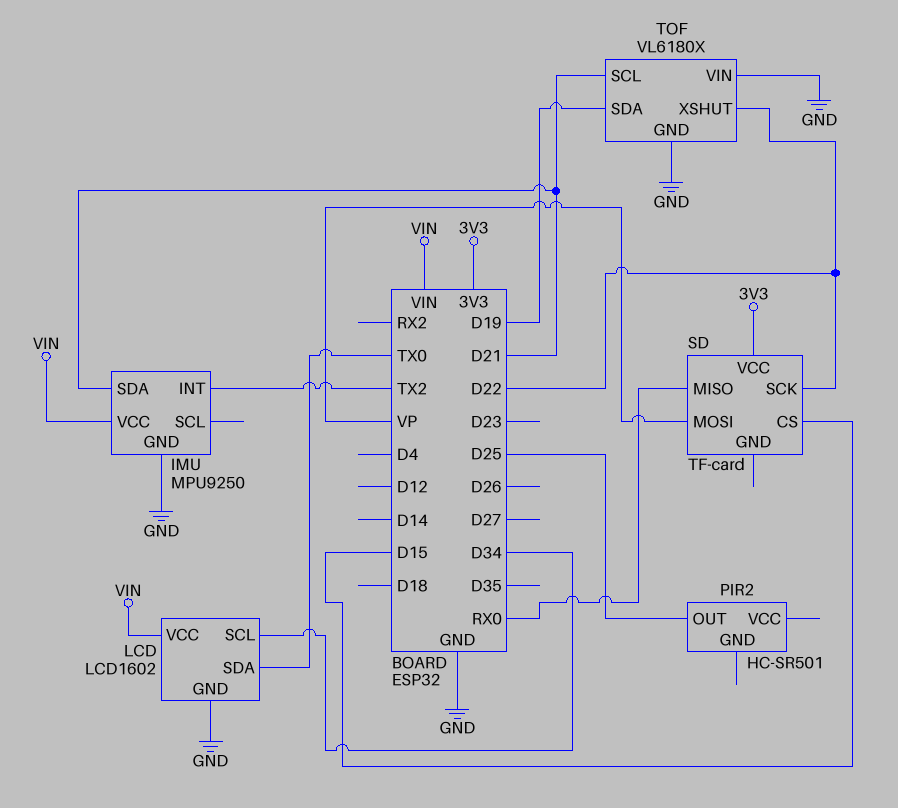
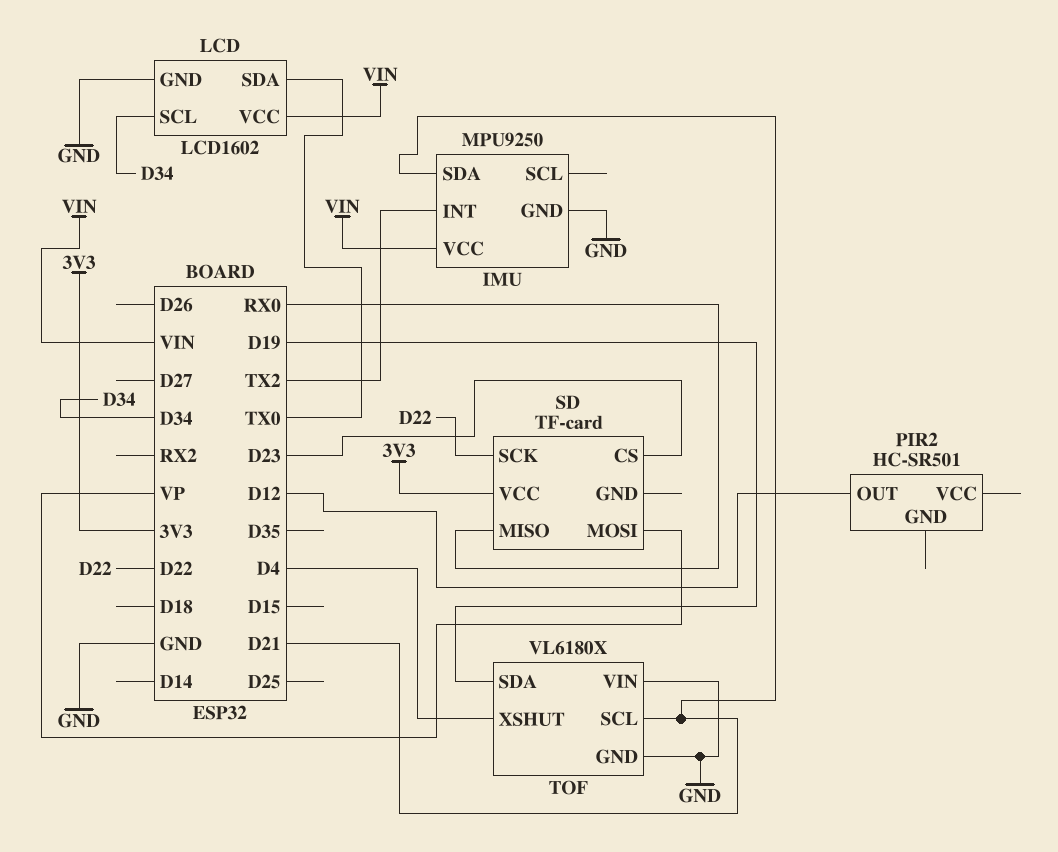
PIR2 pin OUT: D25 -> D12
SD pin CS: D15 -> D23
TOF pin XSHUT: D22 -> D4

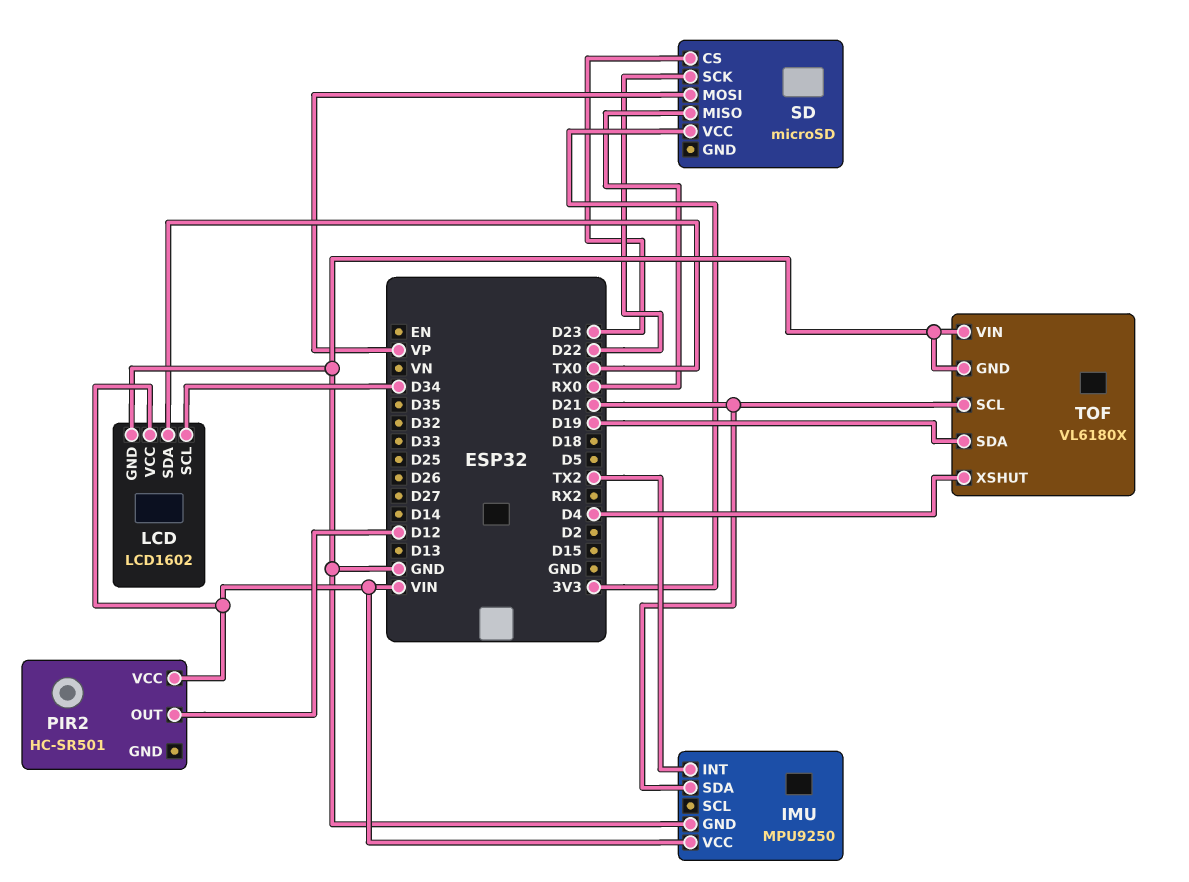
PIR2 pin VCC: none -> VIN
SD: TF-card -> microSD

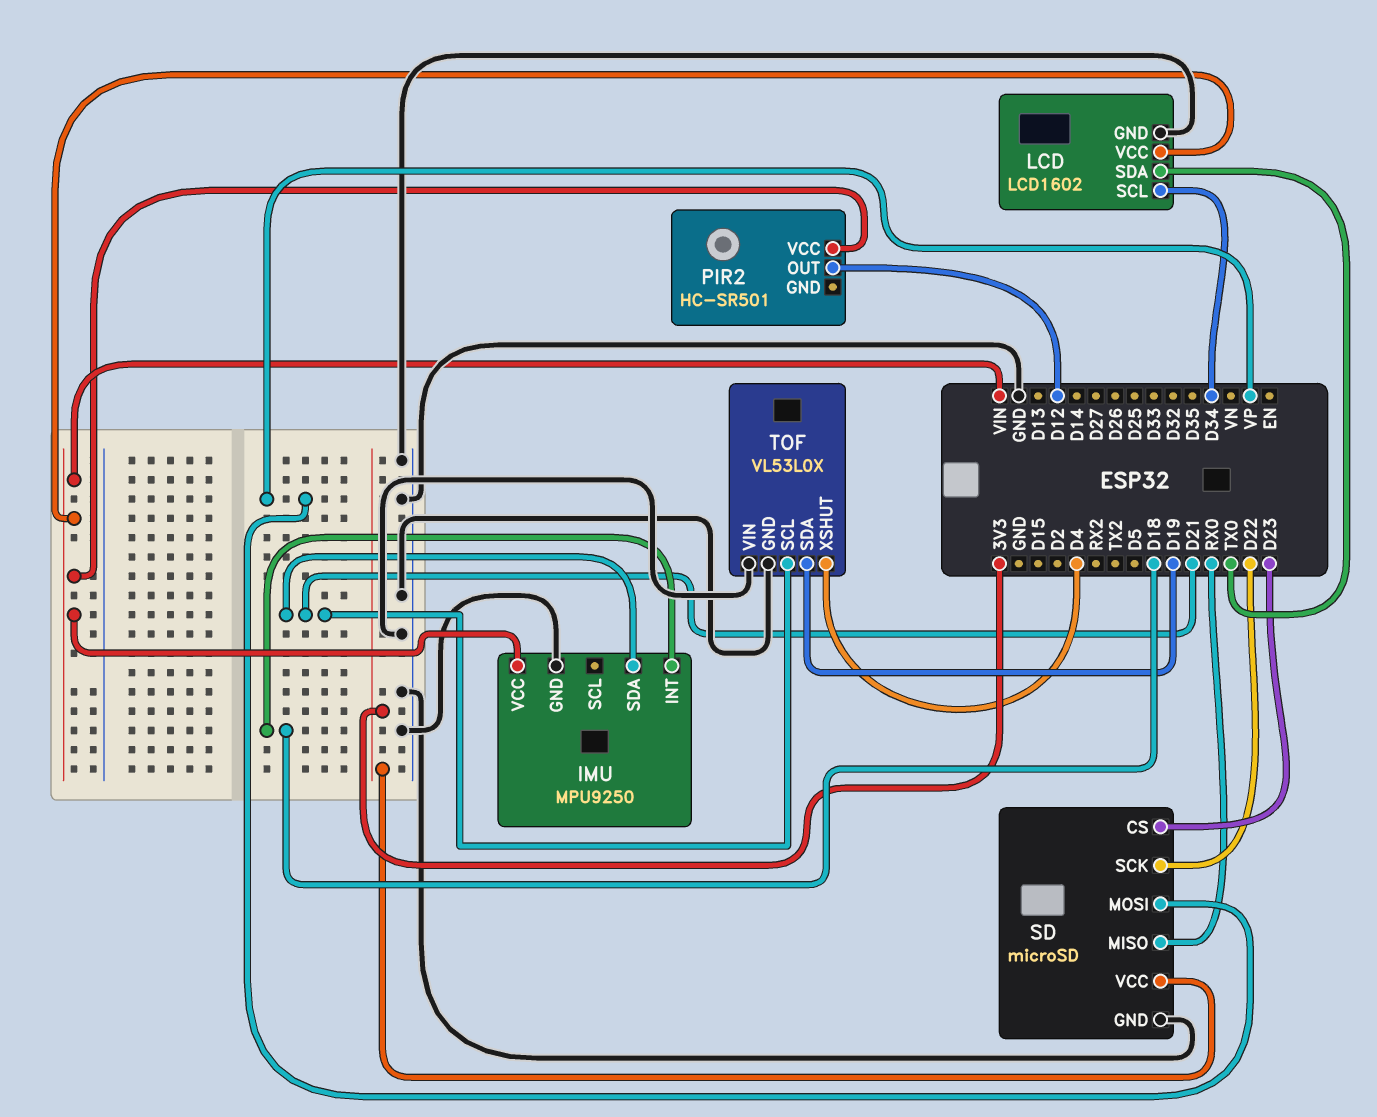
IMU pin INT: TX2 -> D18
SD pin GND: none -> GND
TOF: VL6180X -> VL53L0X

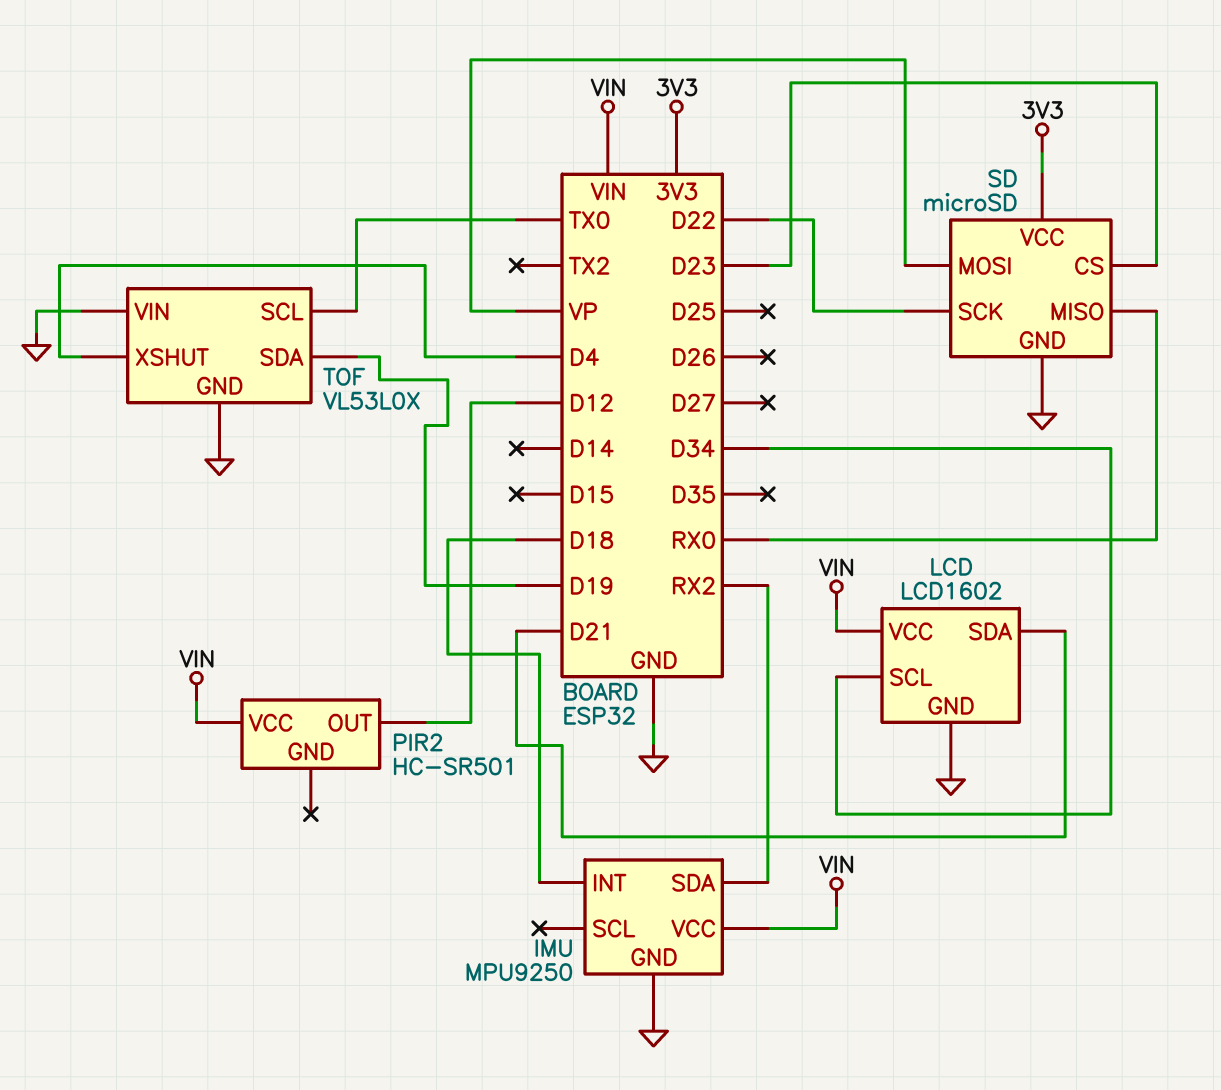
IMU pin SDA: D21 -> RX2
LCD pin SDA: TX0 -> D21
TOF pin SCL: D21 -> TX0

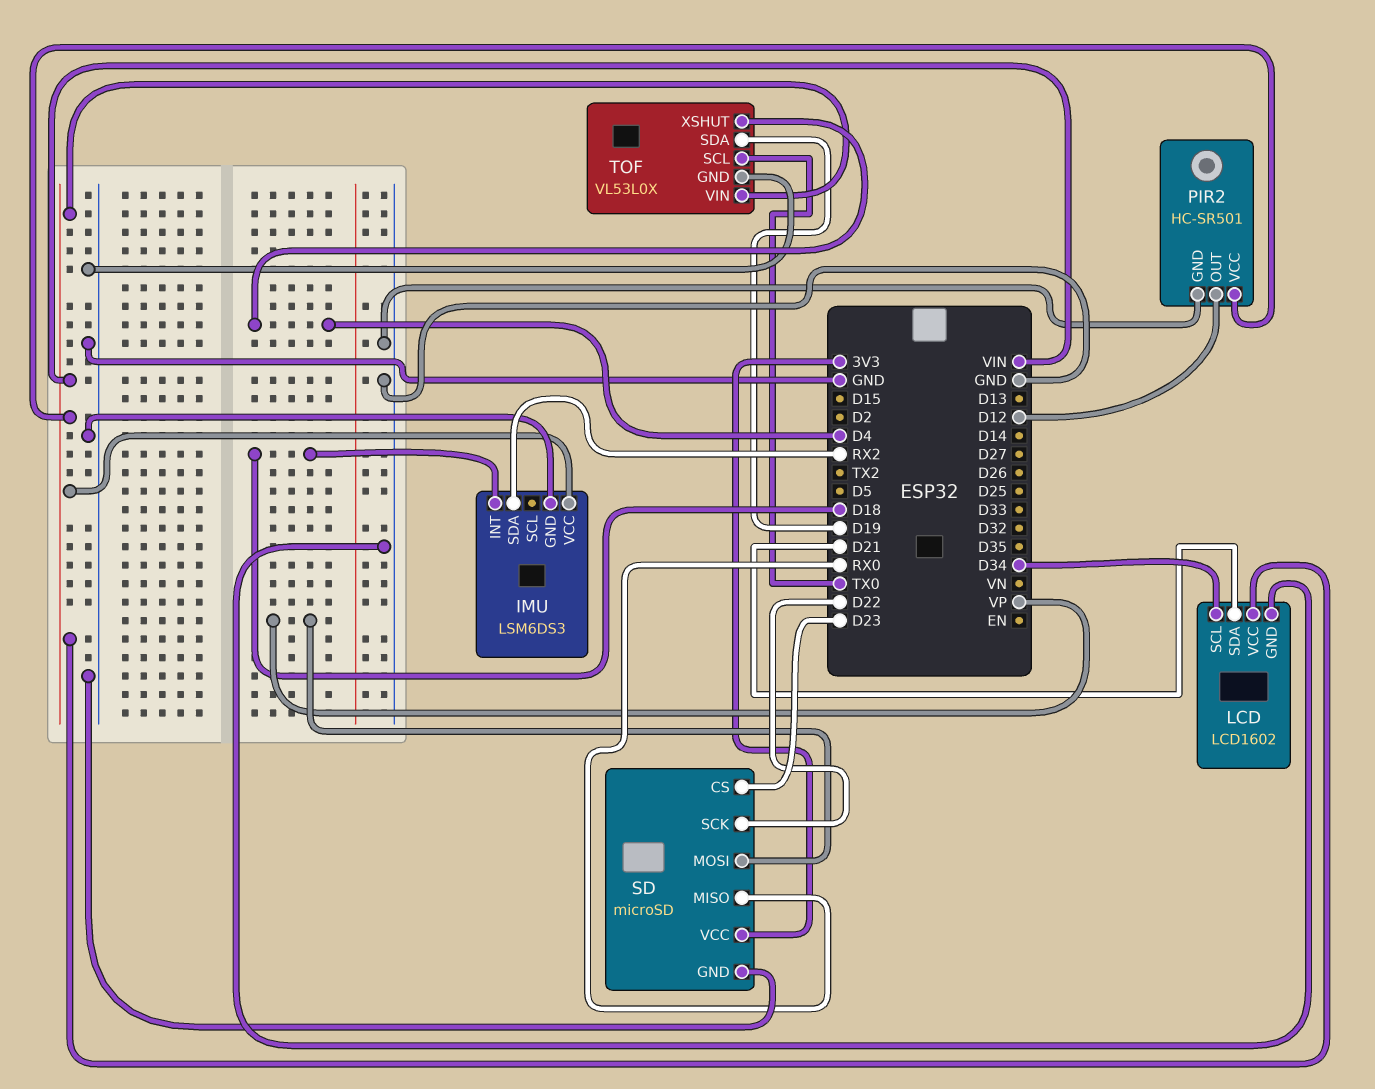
IMU: MPU9250 -> LSM6DS3
PIR2 pin GND: none -> GND
TOF pin VIN: GND -> VIN

